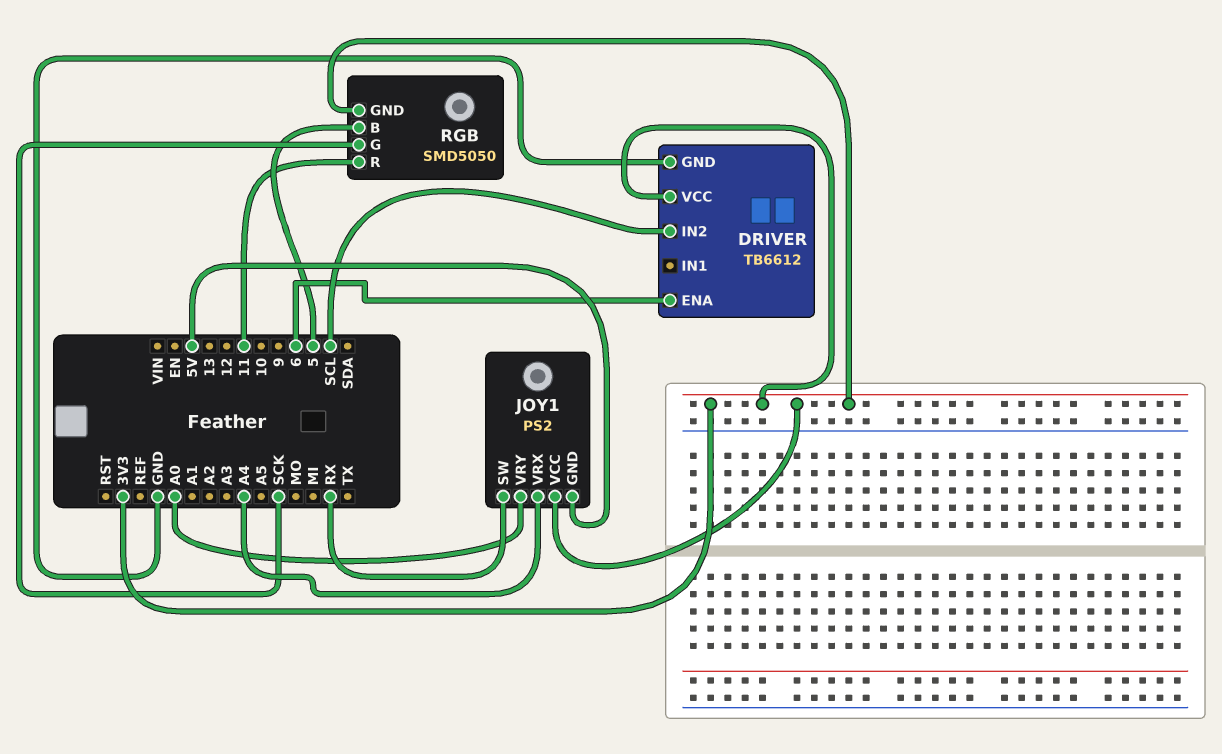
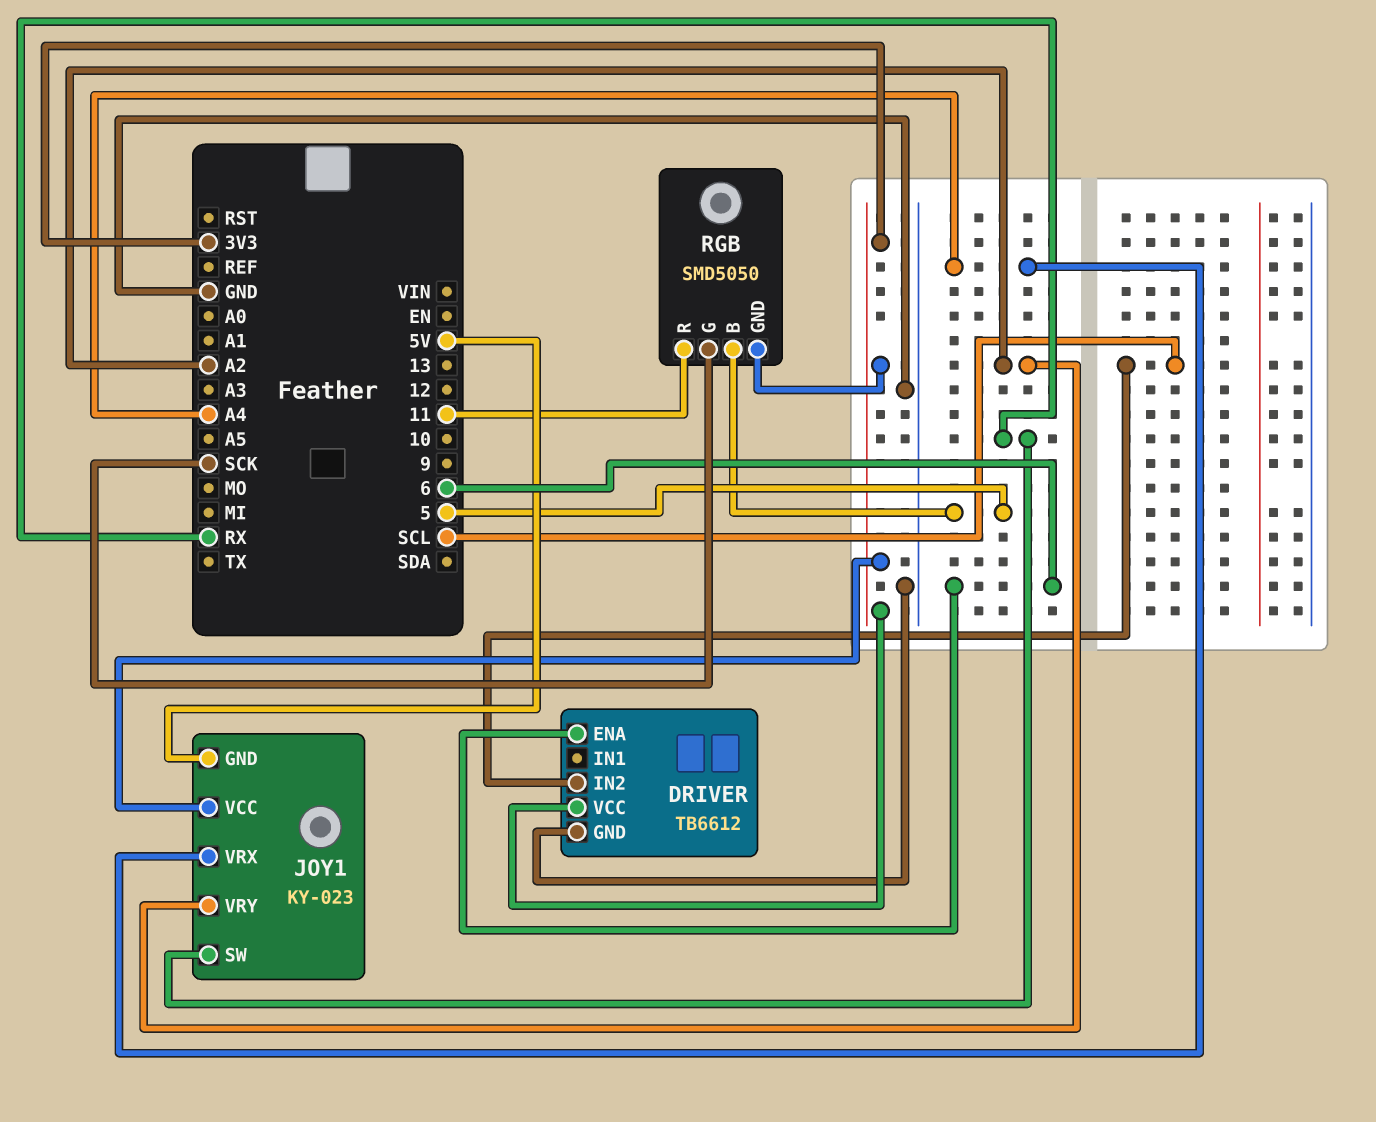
JOY1: PS2 -> KY-023
JOY1 pin VRY: A0 -> A2

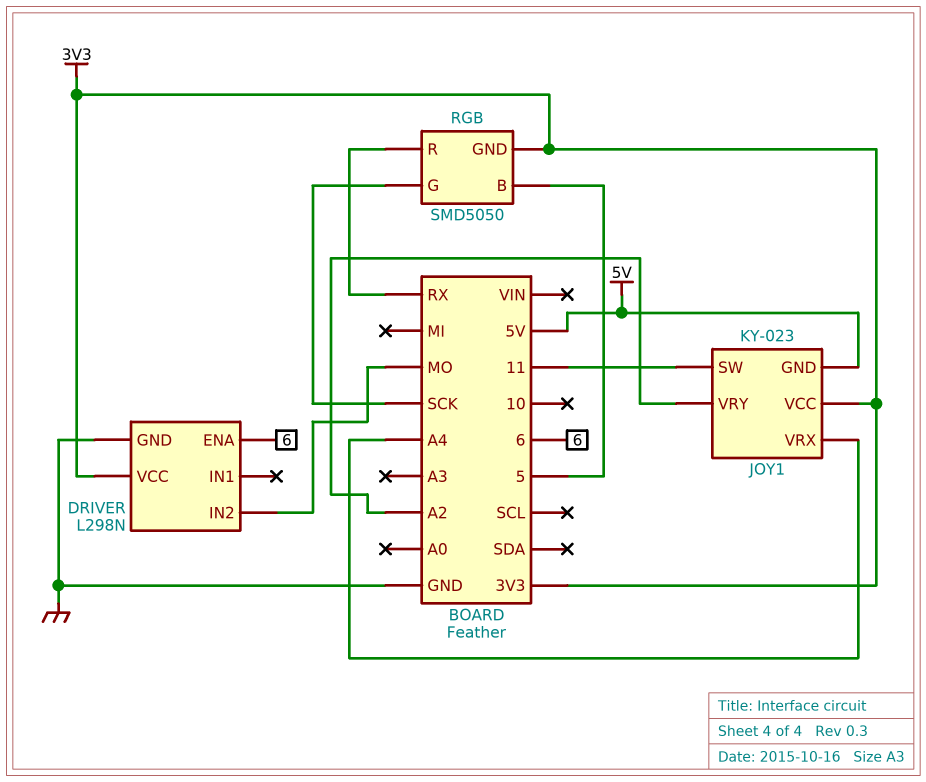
DRIVER: TB6612 -> L298N
DRIVER pin IN2: SCL -> MO
JOY1 pin SW: RX -> 11
RGB pin R: 11 -> RX

